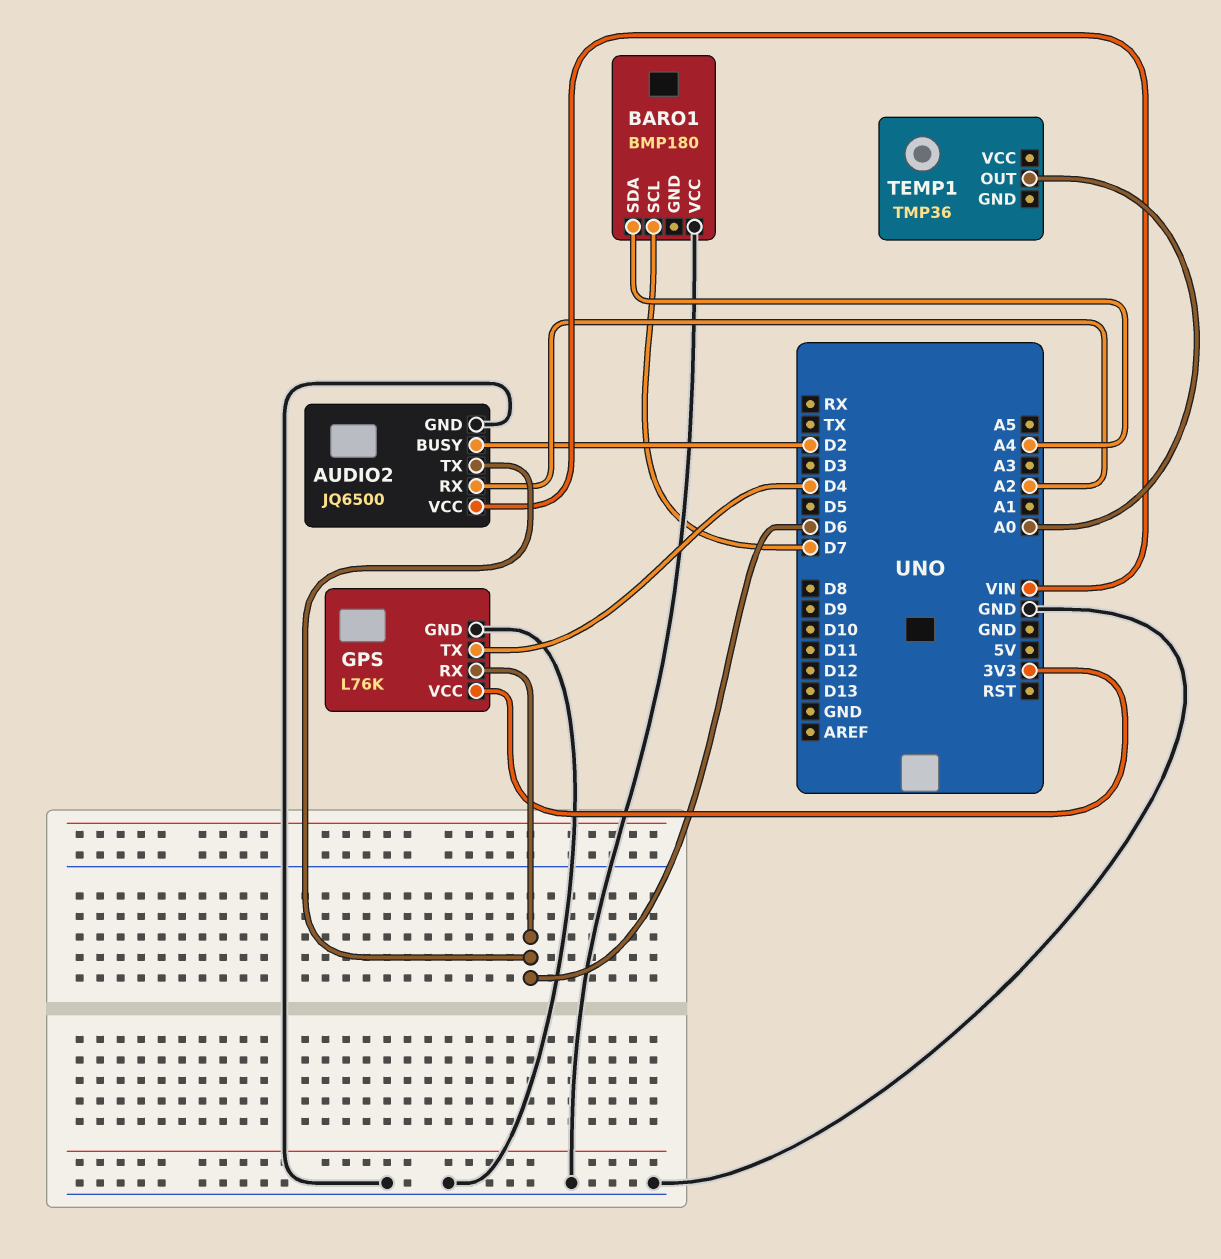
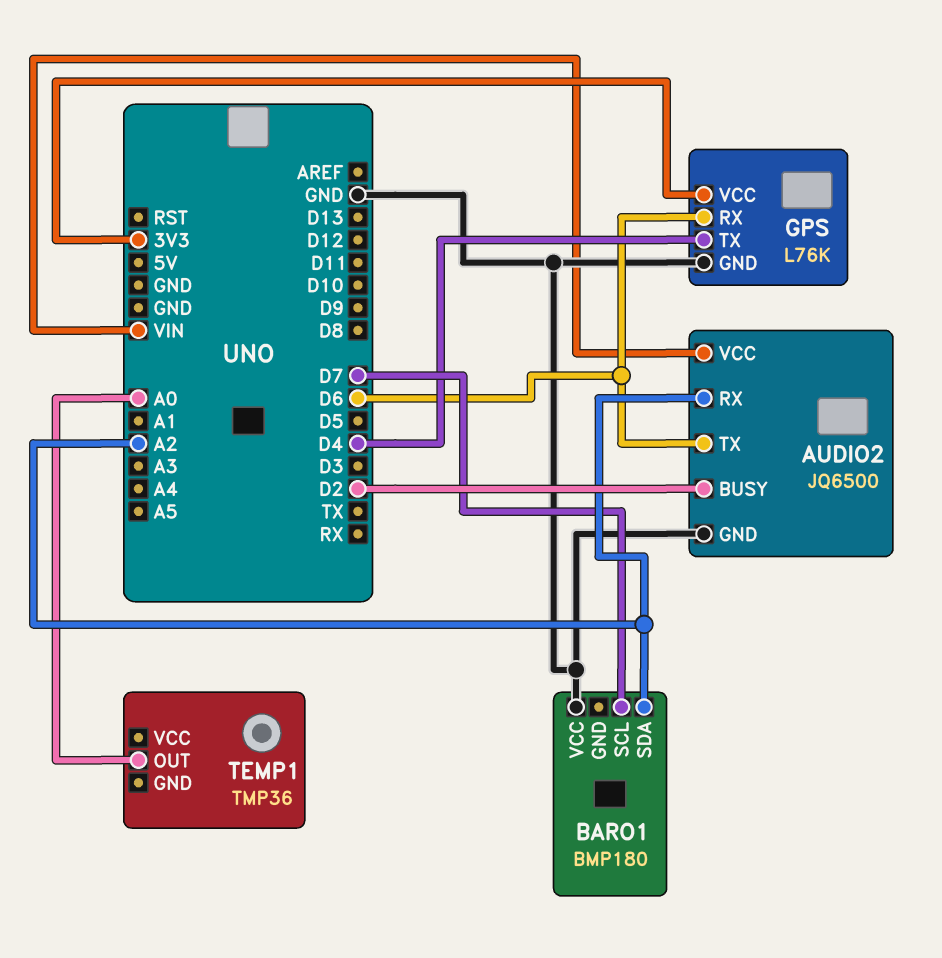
BARO1 pin SDA: A4 -> A2

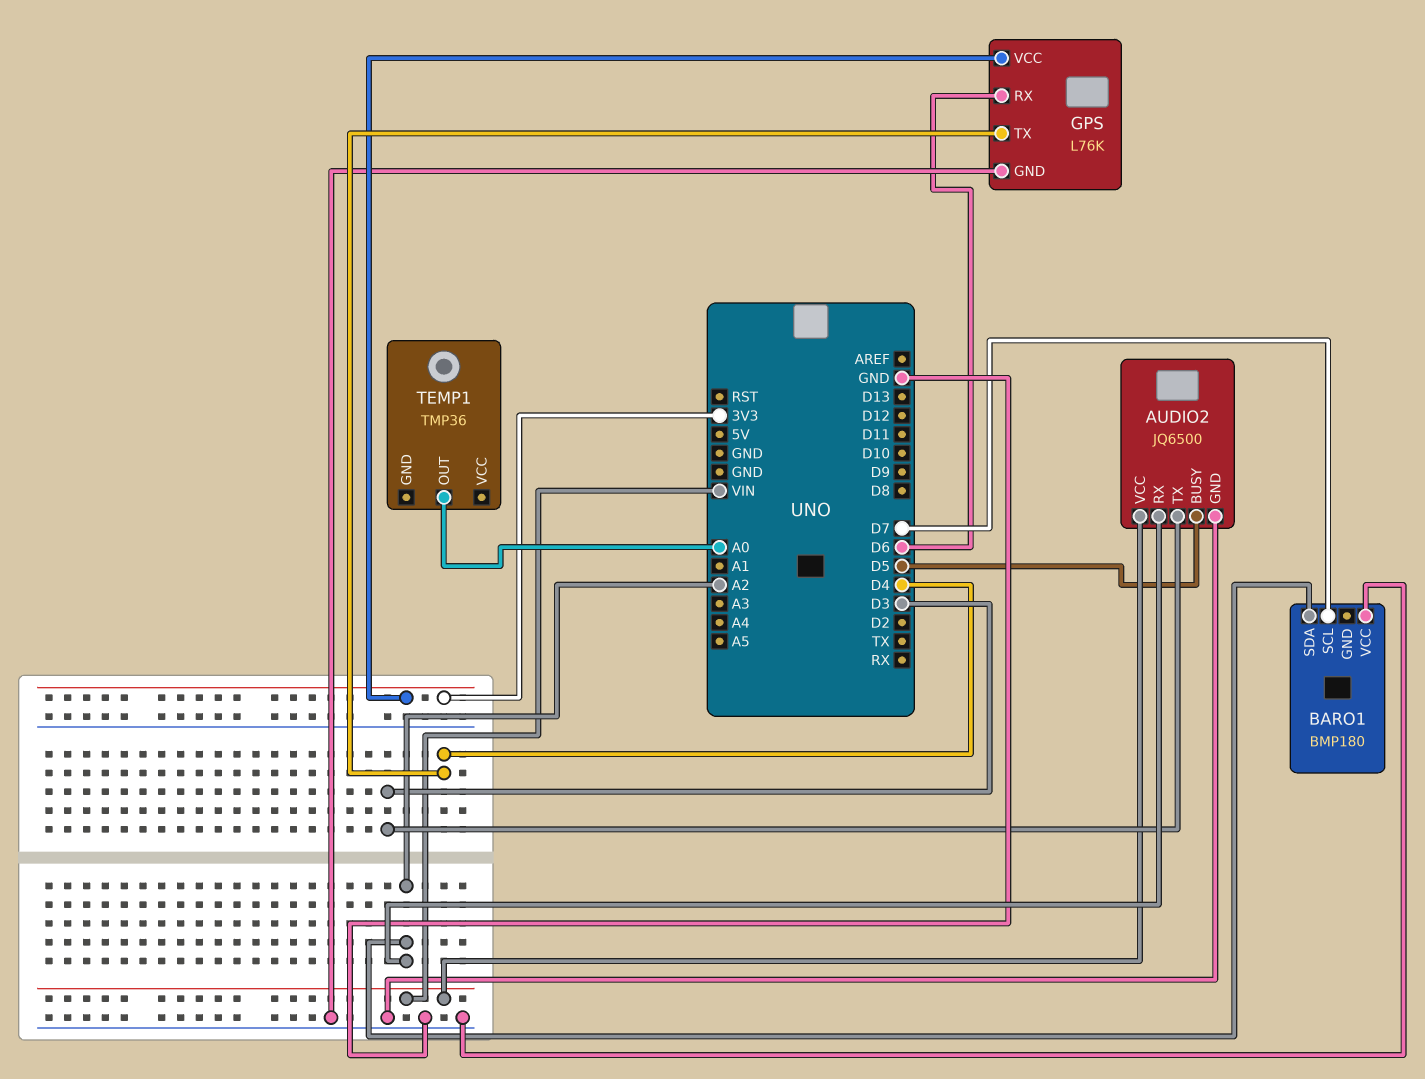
AUDIO2 pin BUSY: D2 -> D5
AUDIO2 pin TX: D6 -> D3

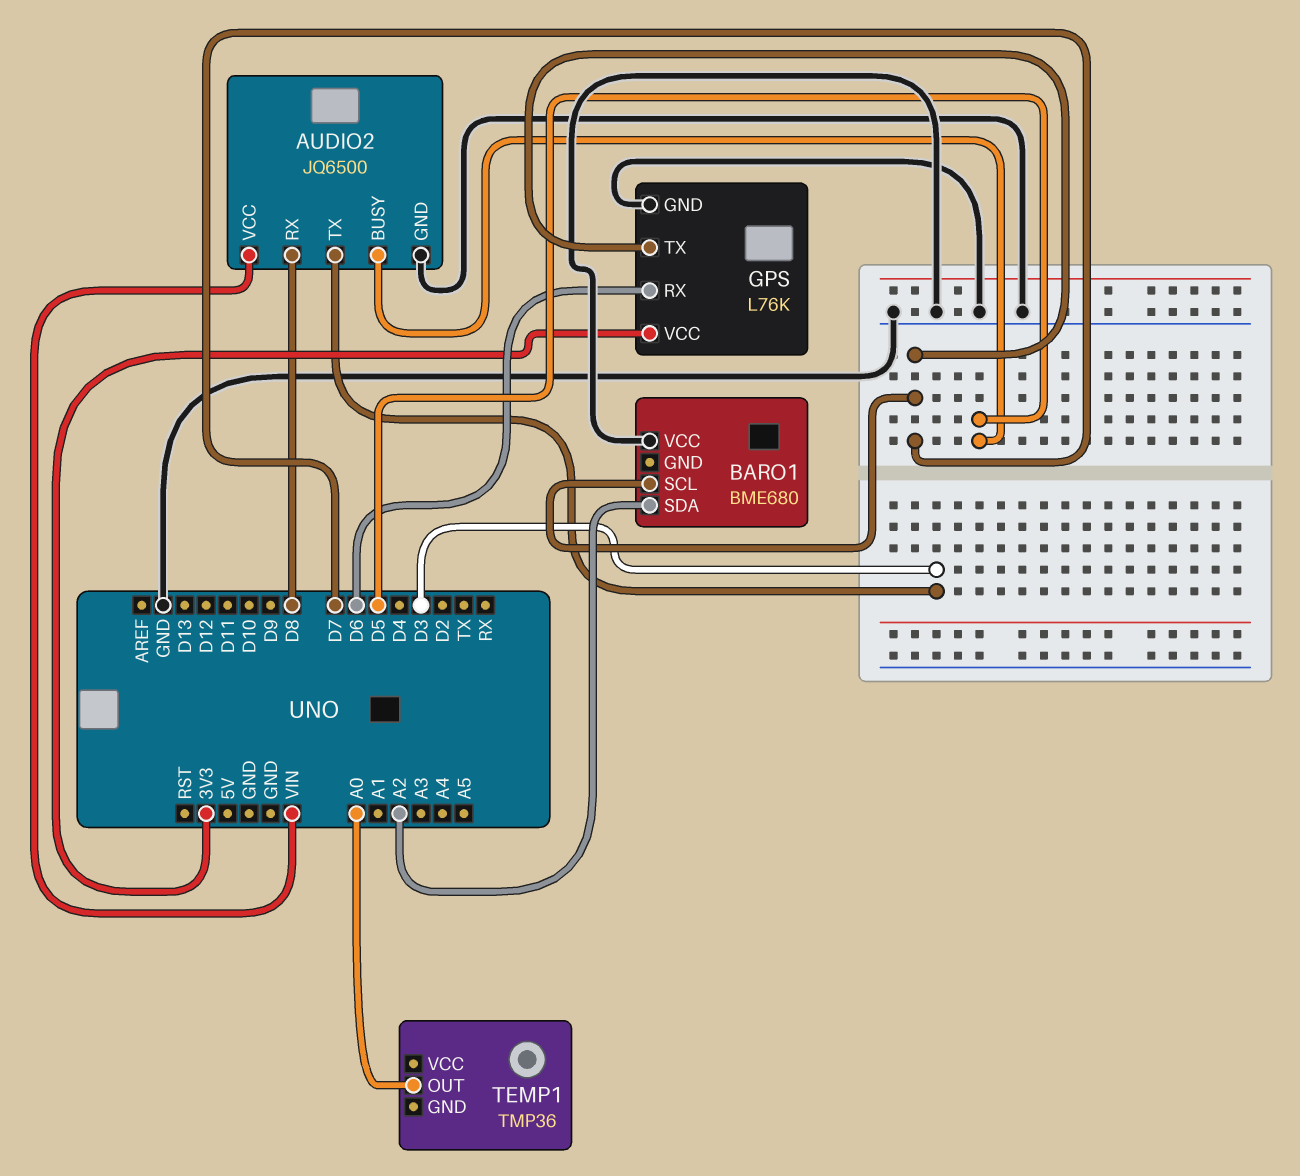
AUDIO2 pin RX: A2 -> D8
BARO1: BMP180 -> BME680
GPS pin TX: D4 -> D7

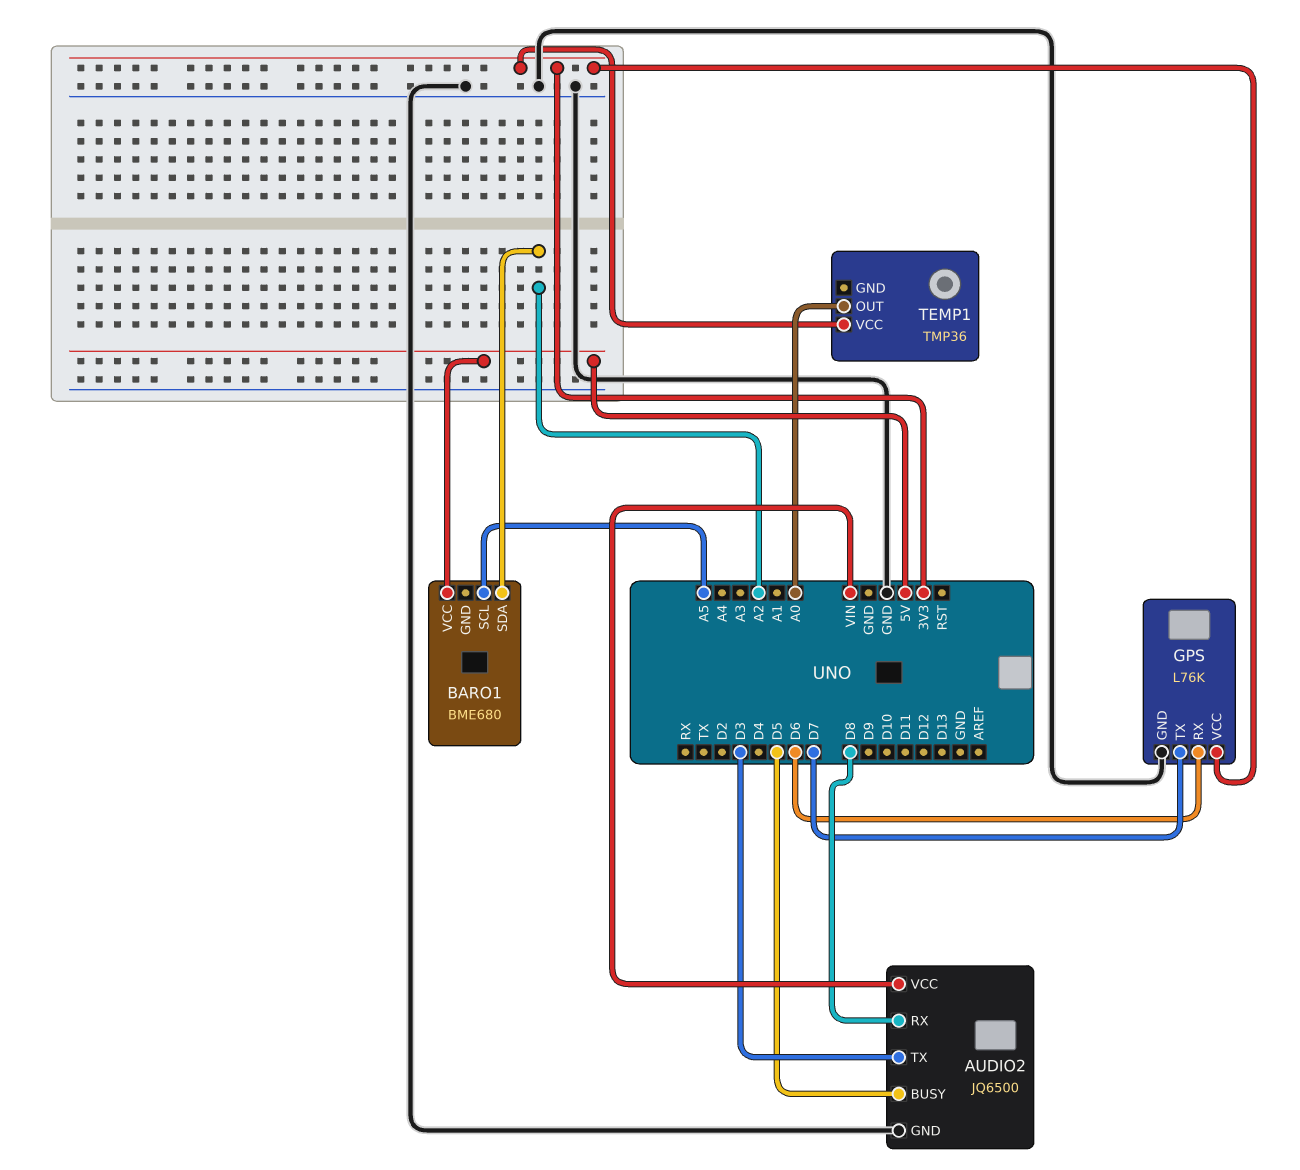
BARO1 pin SCL: D7 -> A5
BARO1 pin VCC: GND -> 5V
TEMP1 pin VCC: none -> 3V3

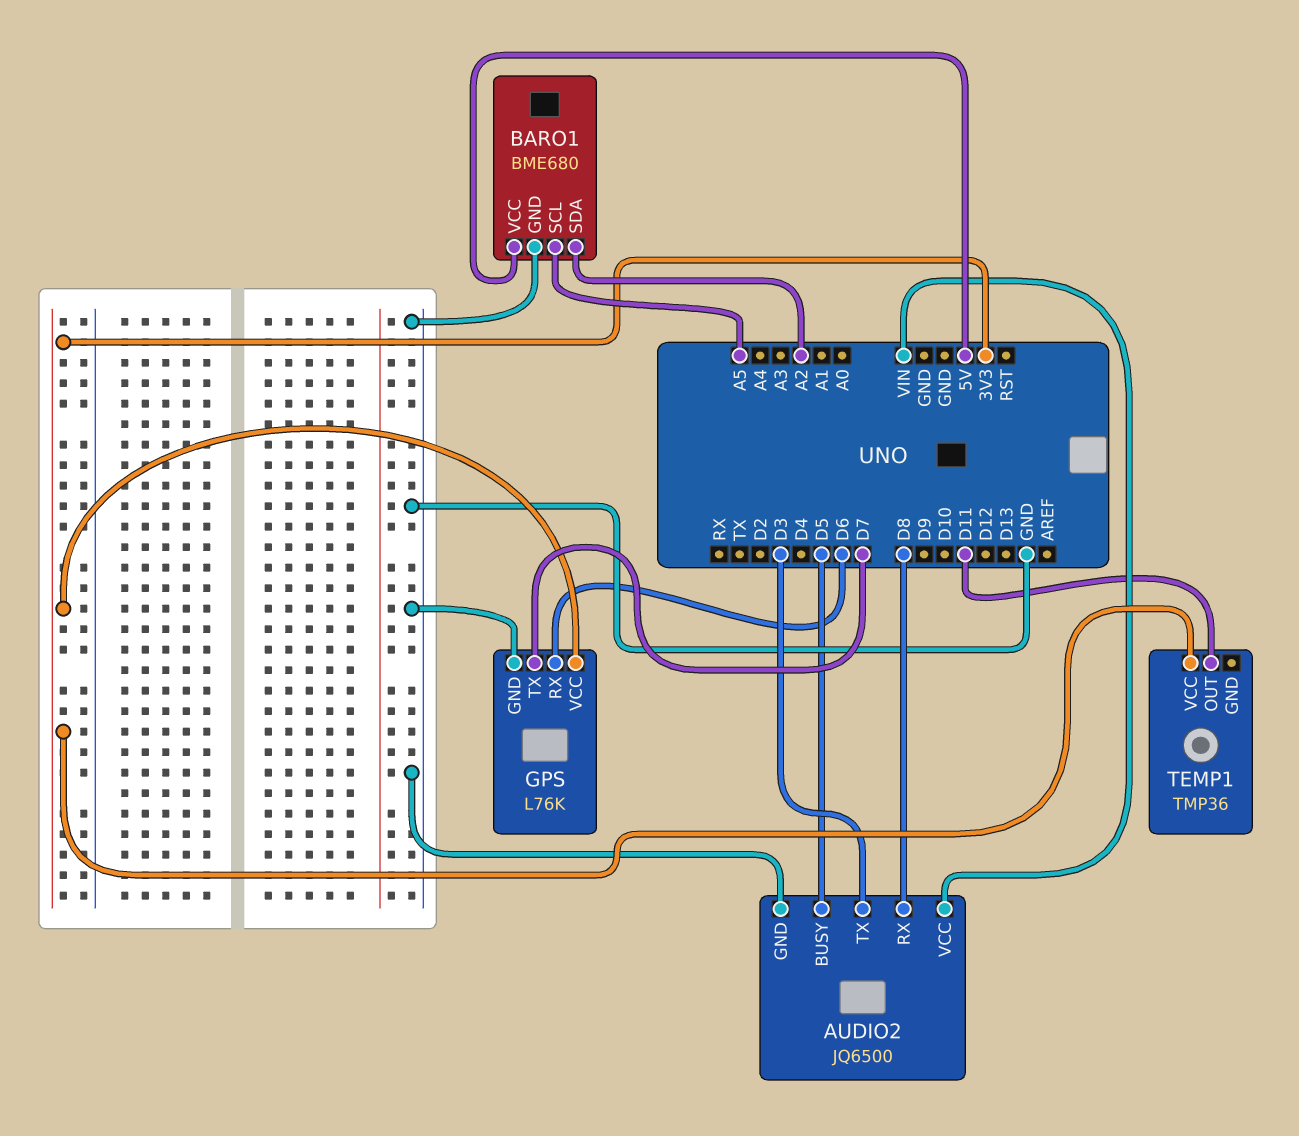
BARO1 pin GND: none -> GND
TEMP1 pin OUT: A0 -> D11

